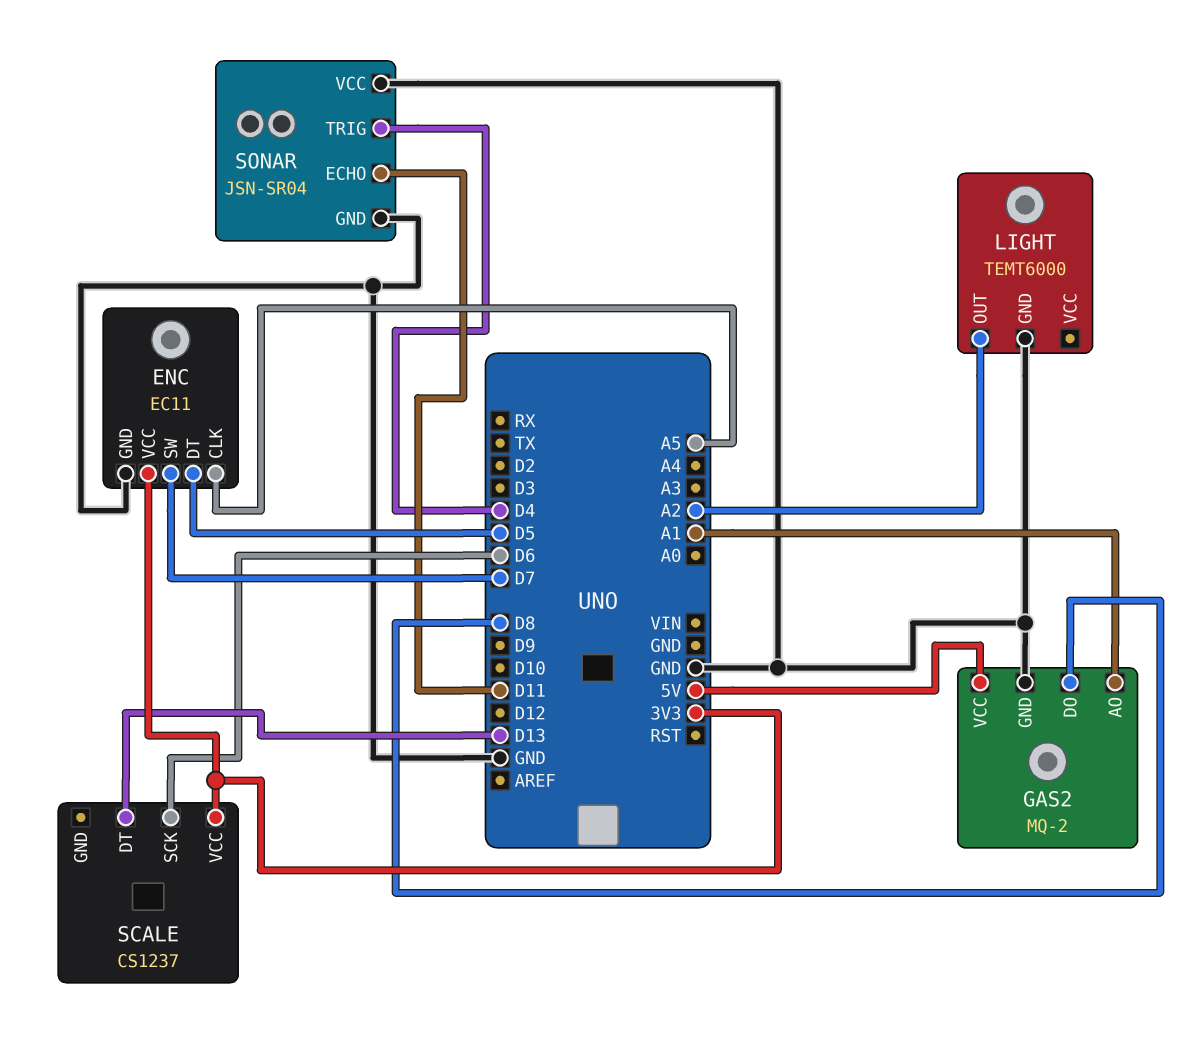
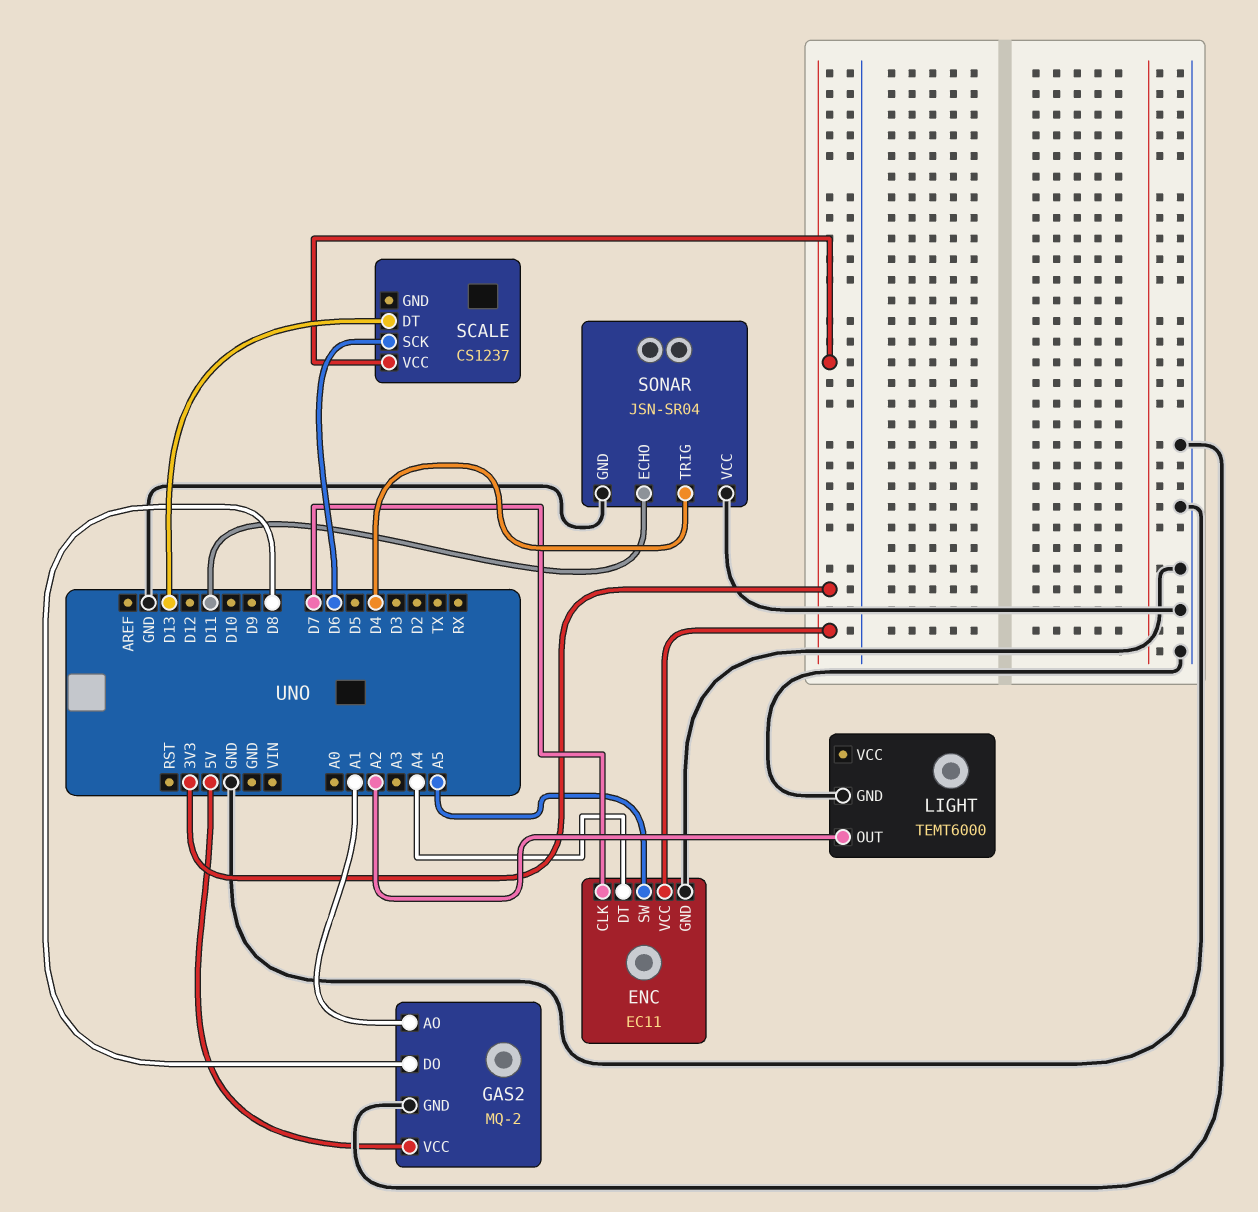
ENC pin CLK: A5 -> D7
ENC pin DT: D5 -> A4
ENC pin SW: D7 -> A5

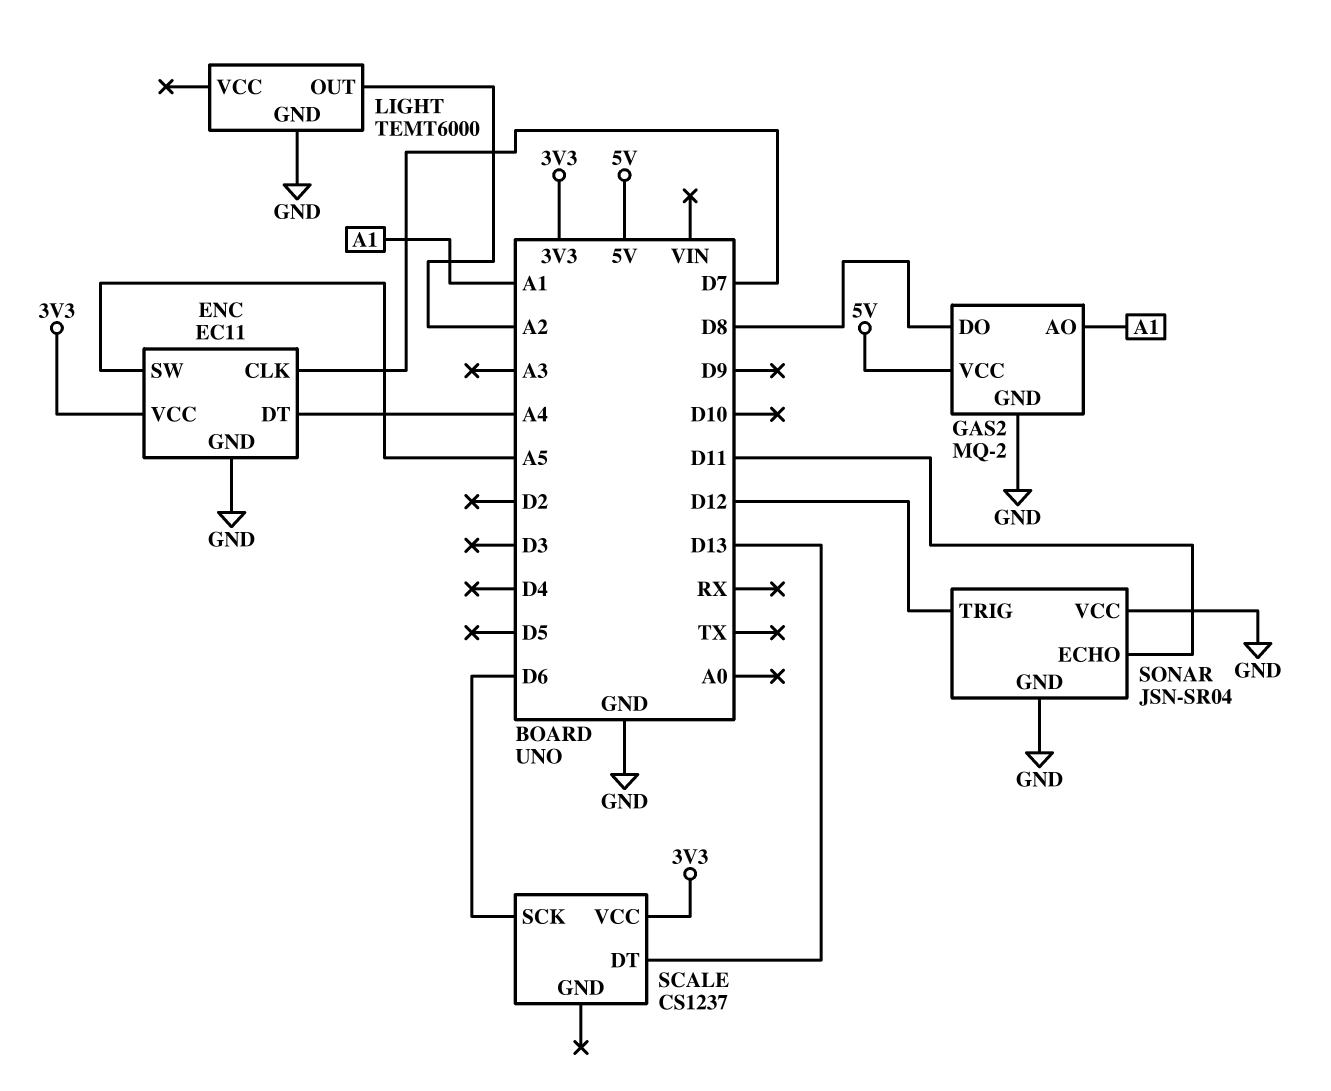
SONAR pin TRIG: D4 -> D12

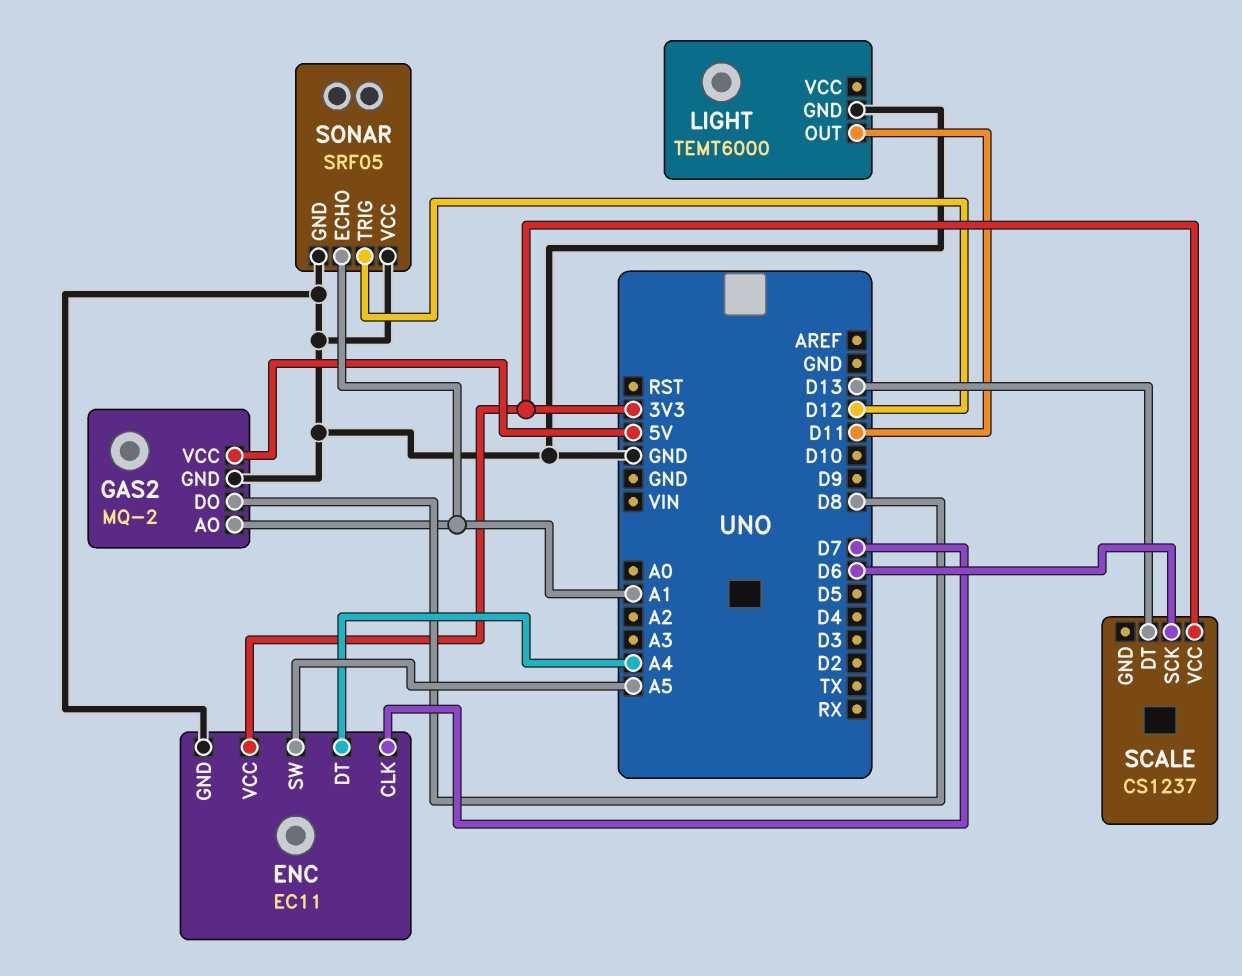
LIGHT pin OUT: A2 -> D11
SONAR: JSN-SR04 -> SRF05
SONAR pin ECHO: D11 -> A1

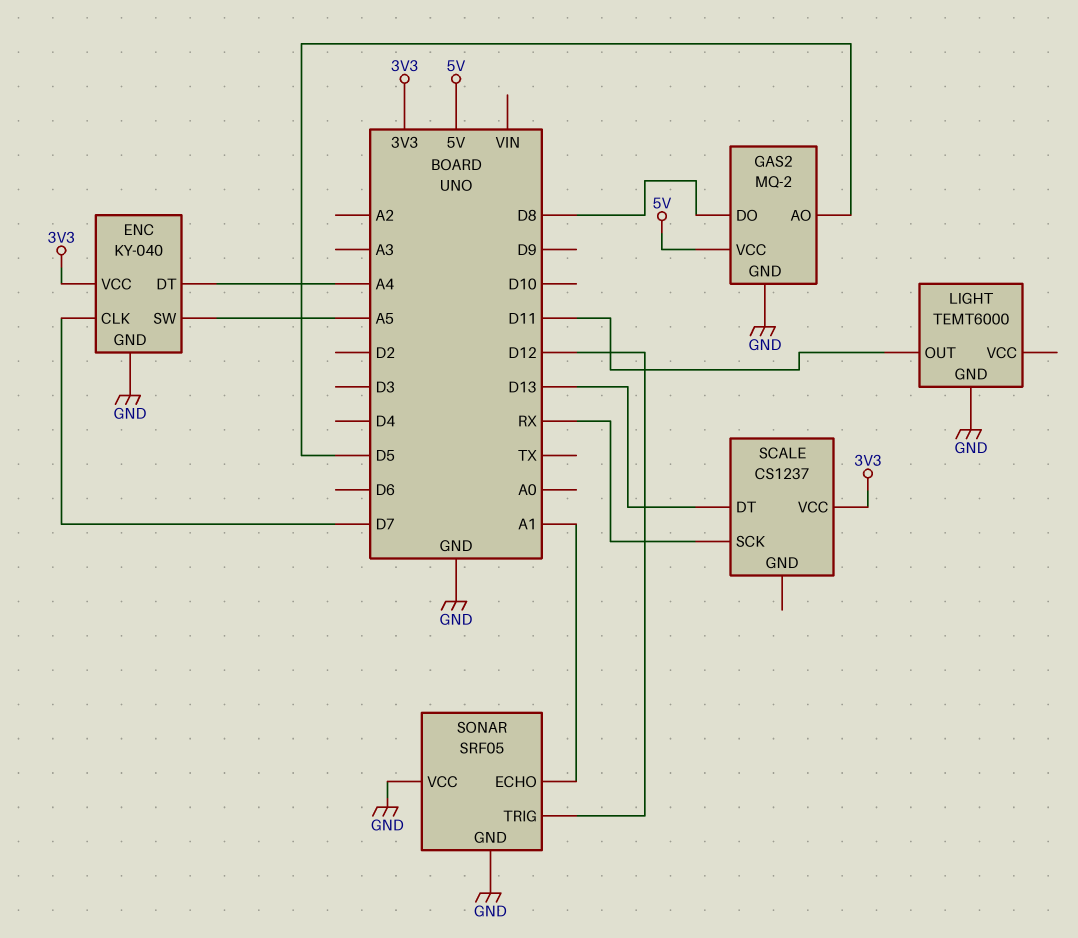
ENC: EC11 -> KY-040
GAS2 pin AO: A1 -> D5
SCALE pin SCK: D6 -> RX

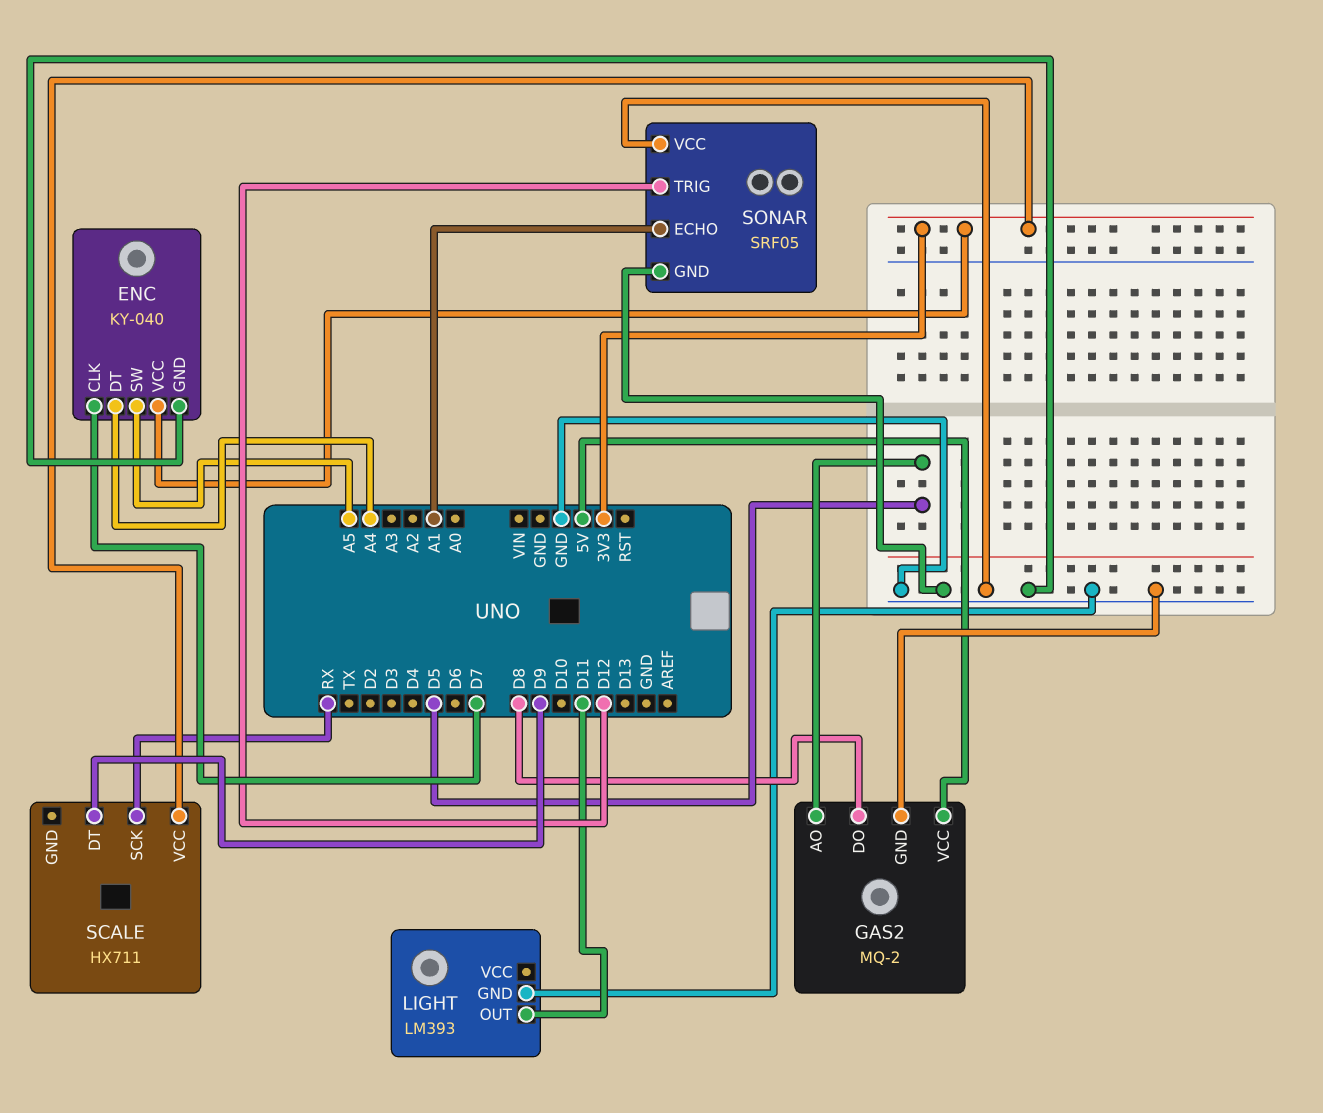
LIGHT: TEMT6000 -> LM393
SCALE: CS1237 -> HX711
SCALE pin DT: D13 -> D9

